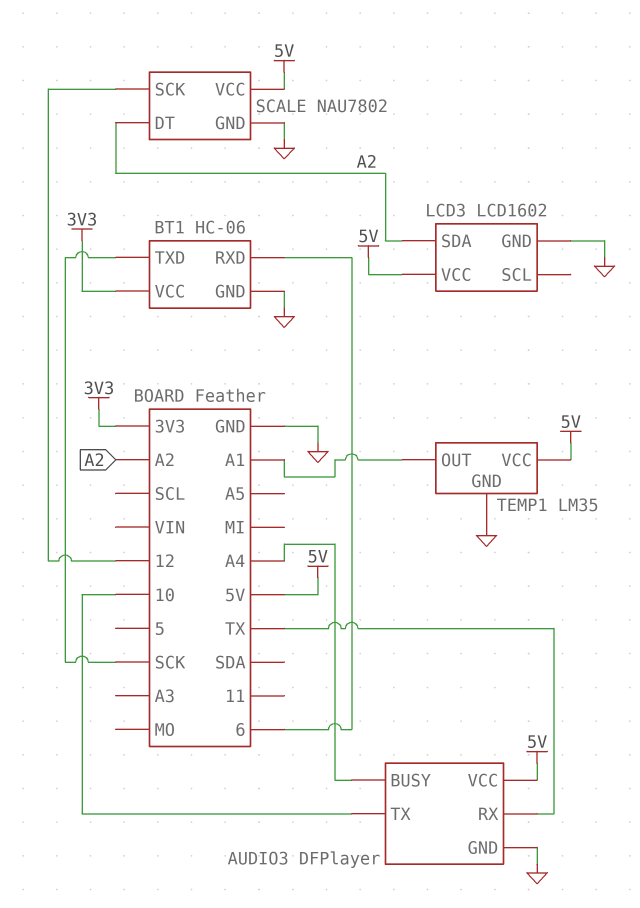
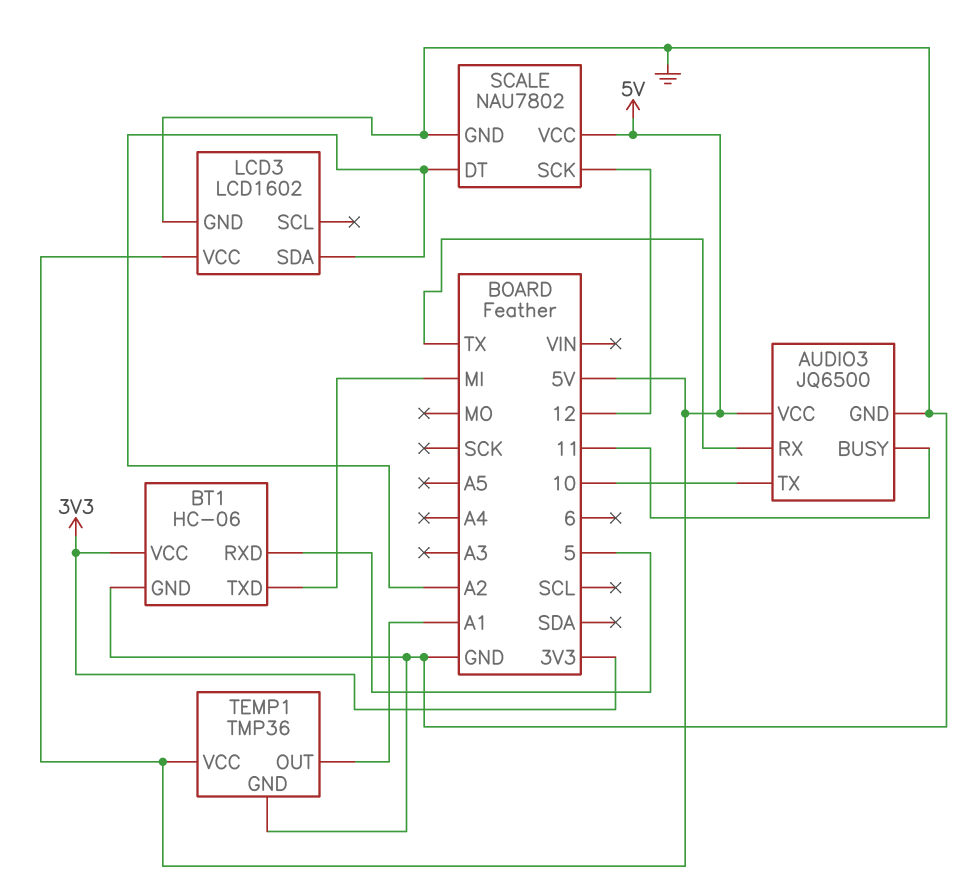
AUDIO3: DFPlayer -> JQ6500
AUDIO3 pin BUSY: A4 -> 11
BT1 pin RXD: 6 -> 5
BT1 pin TXD: SCK -> MI
TEMP1: LM35 -> TMP36

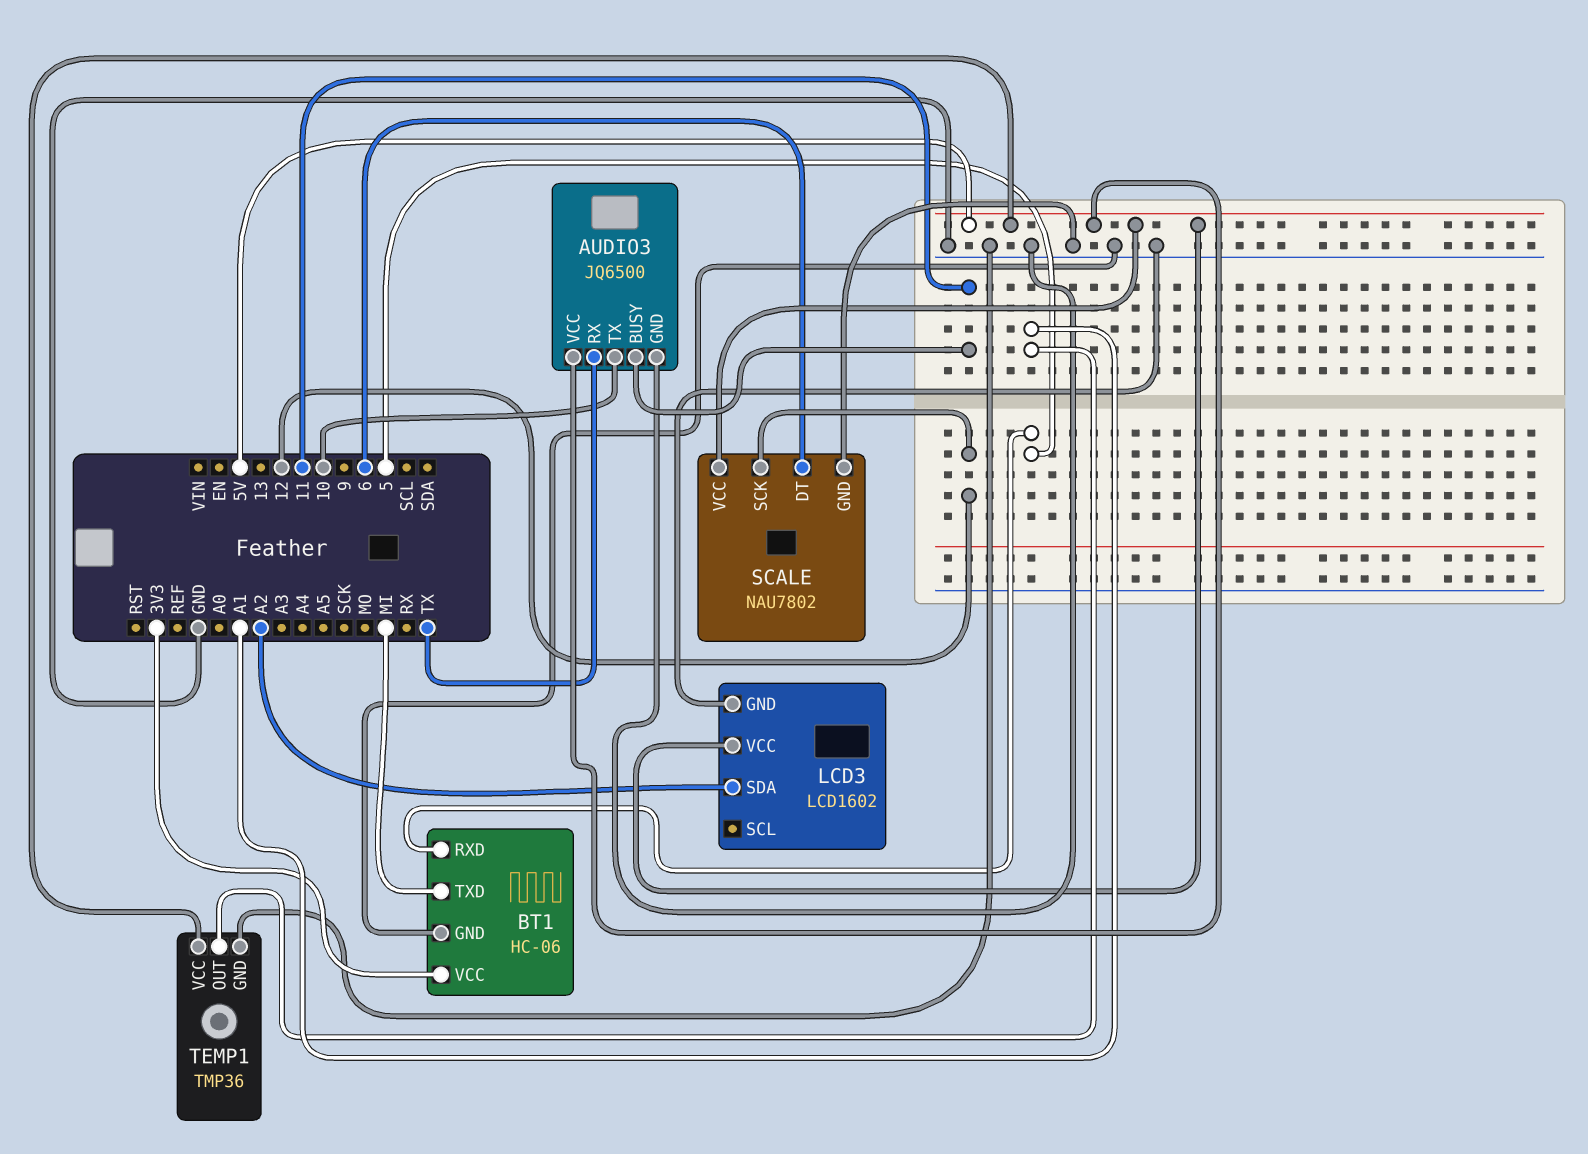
SCALE pin DT: A2 -> 6

